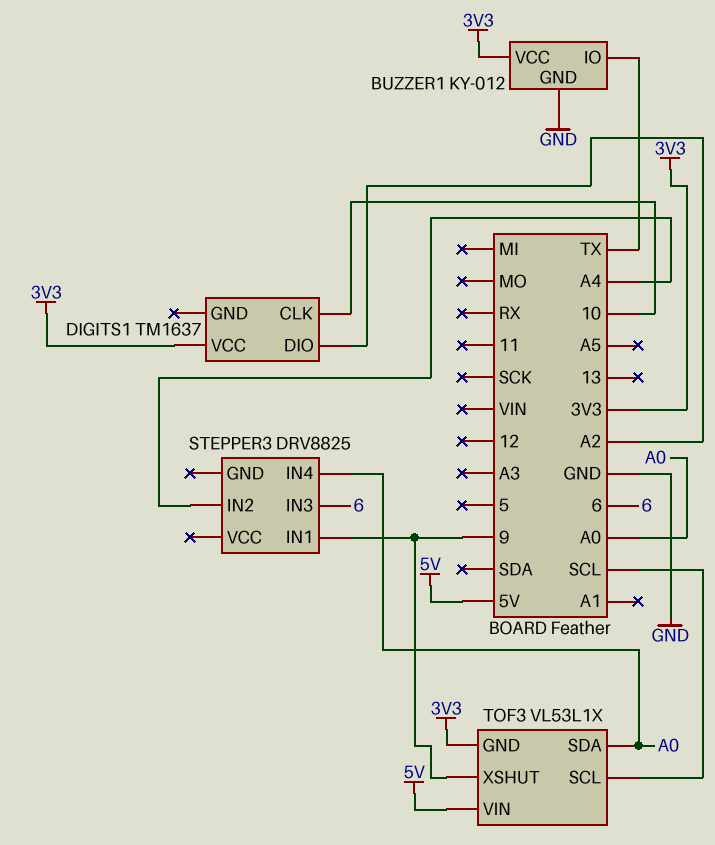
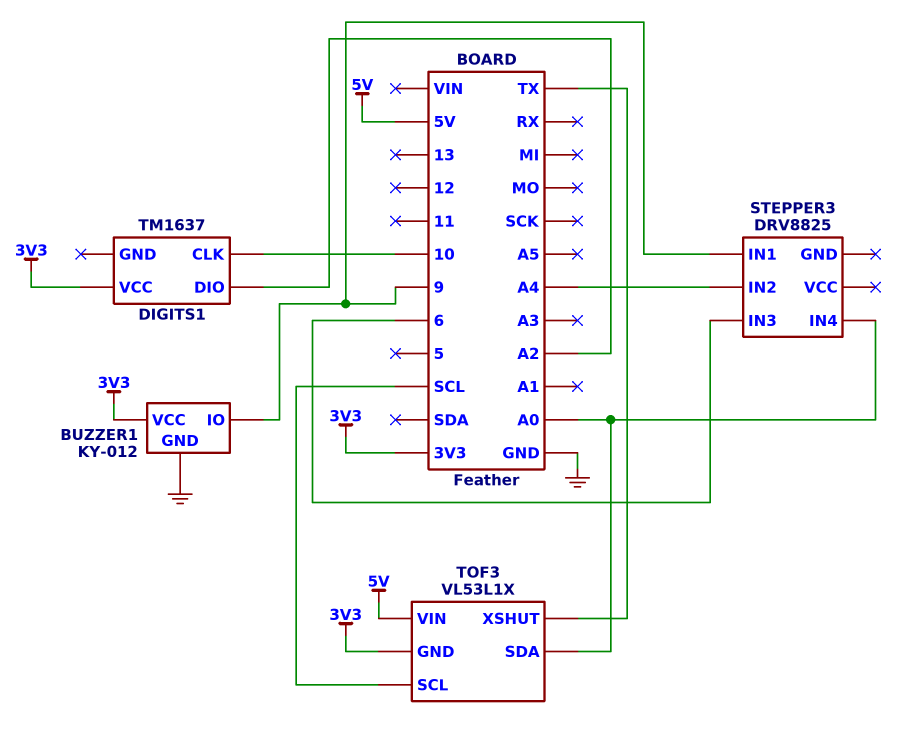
BUZZER1 pin IO: TX -> 9
TOF3 pin XSHUT: 9 -> TX

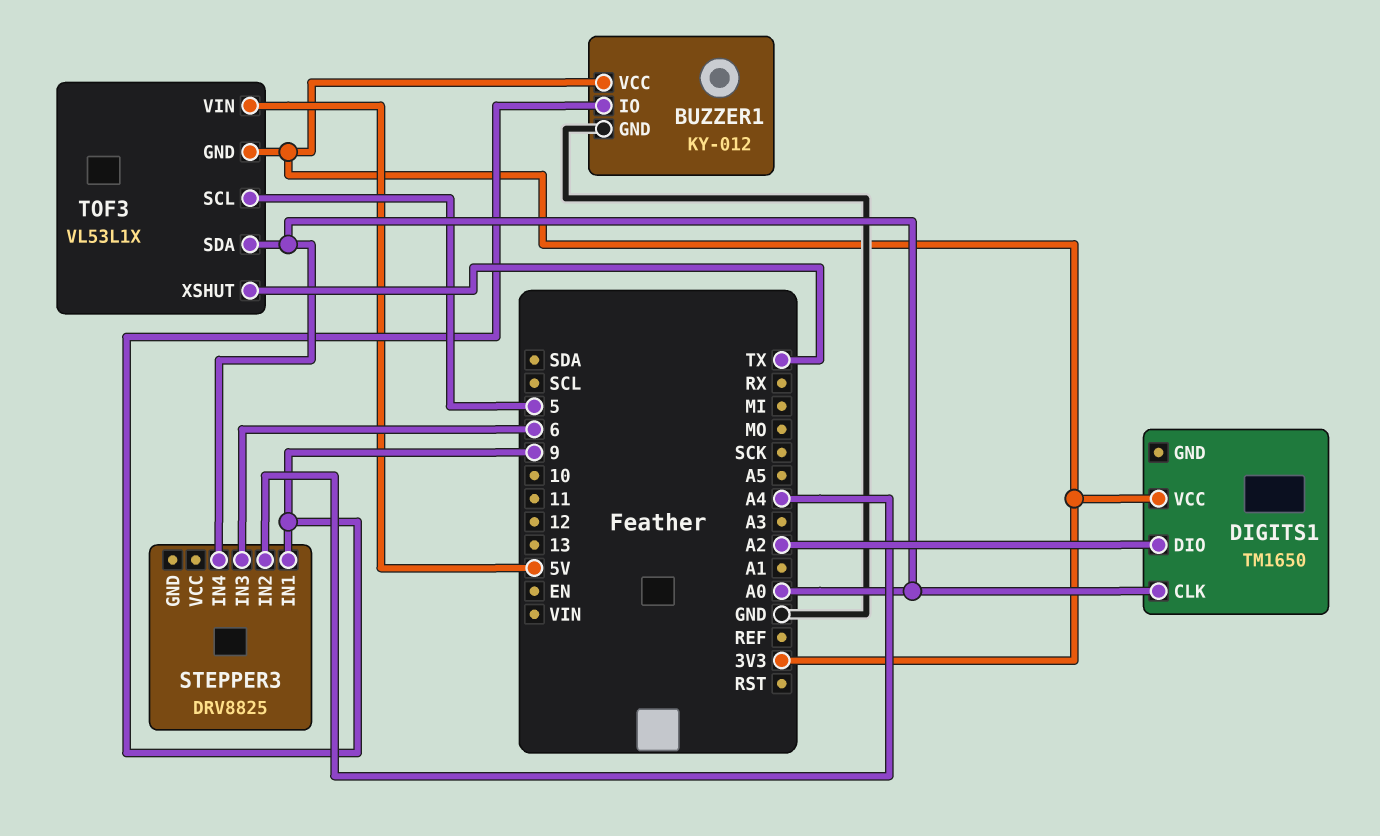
DIGITS1: TM1637 -> TM1650
DIGITS1 pin CLK: 10 -> A0
TOF3 pin SCL: SCL -> 5

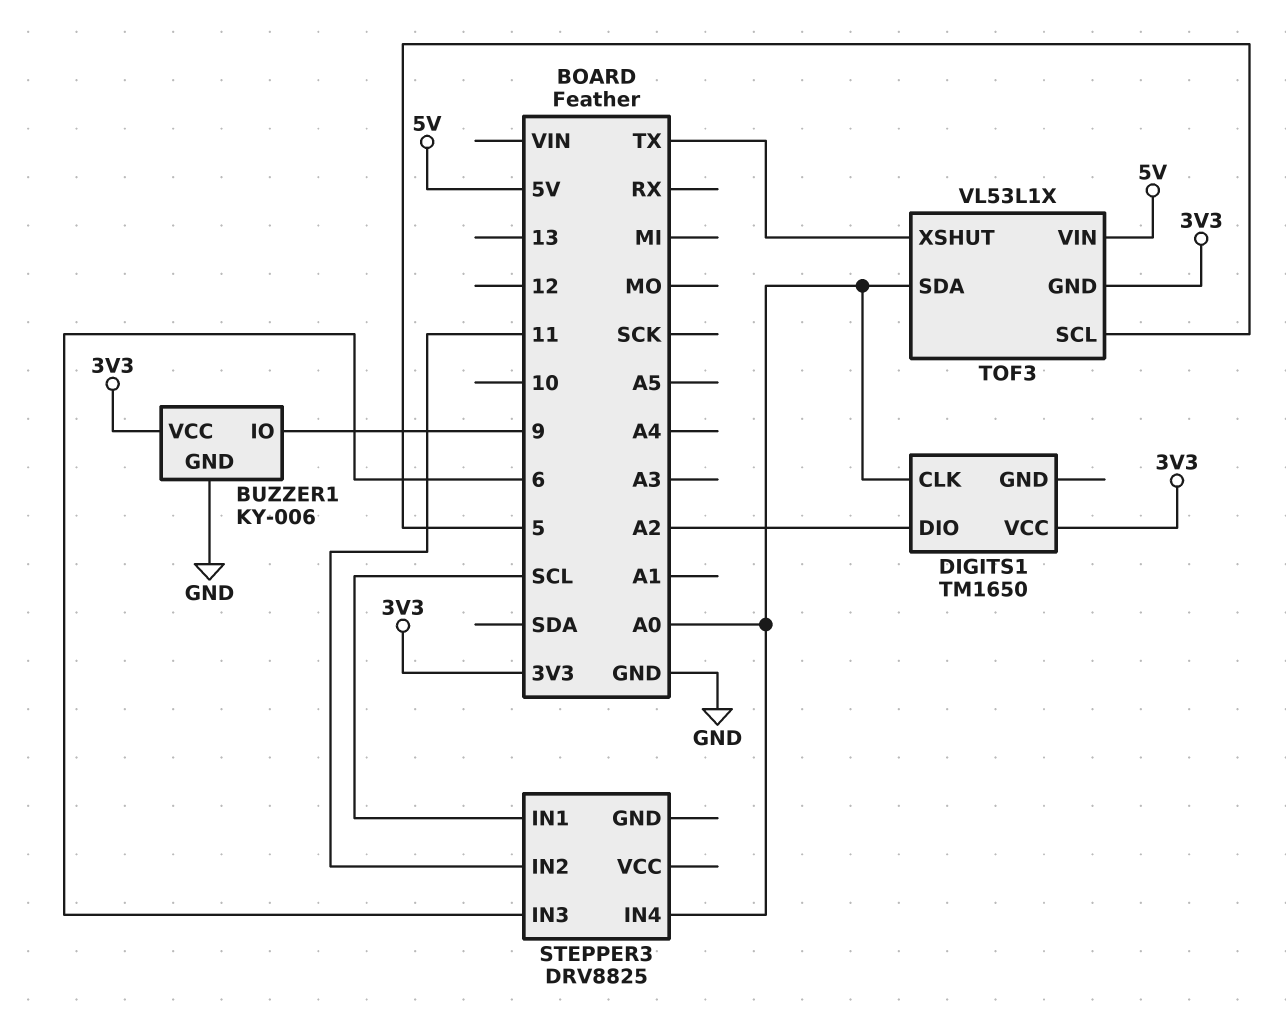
BUZZER1: KY-012 -> KY-006
STEPPER3 pin IN1: 9 -> SCL
STEPPER3 pin IN2: A4 -> 11

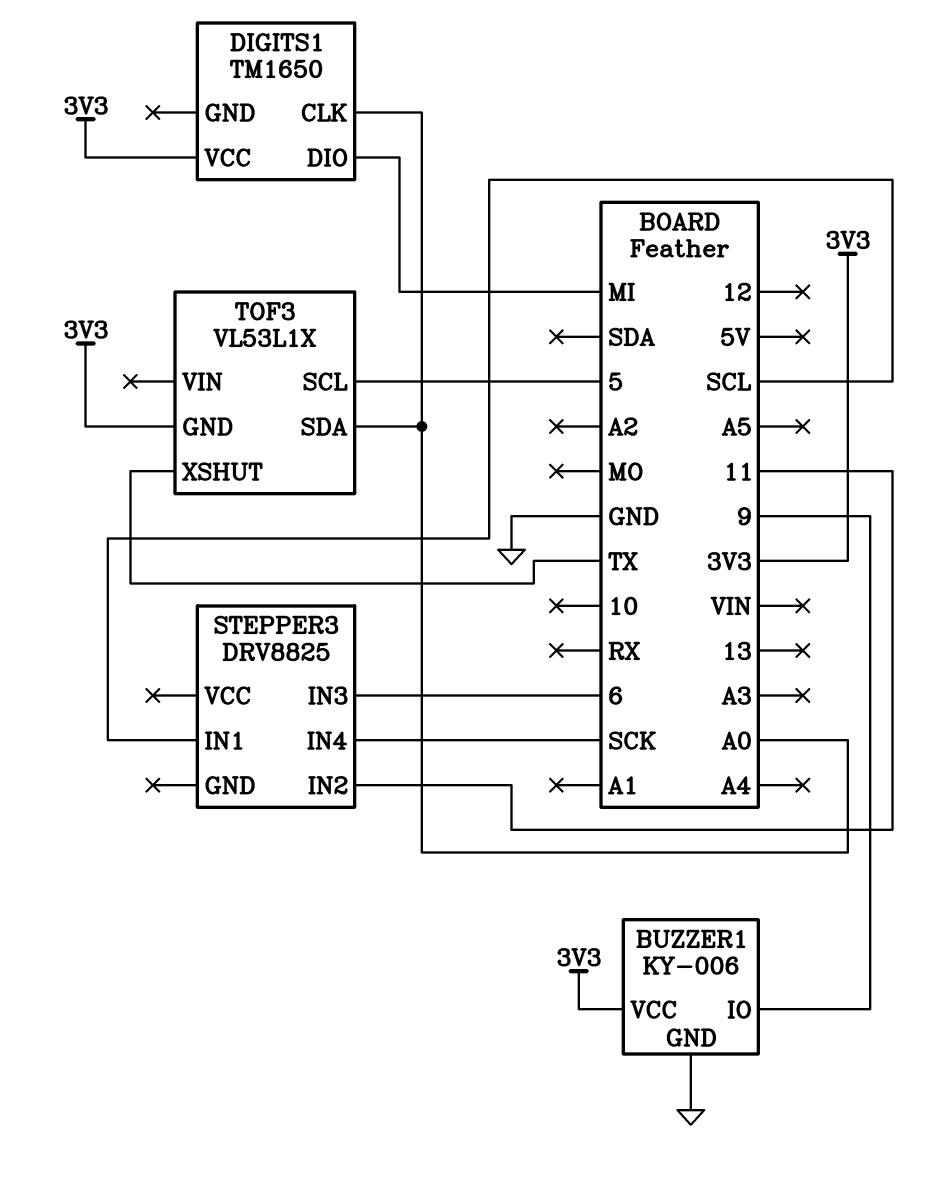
DIGITS1 pin DIO: A2 -> MI
STEPPER3 pin IN4: A0 -> SCK
TOF3 pin VIN: 5V -> none

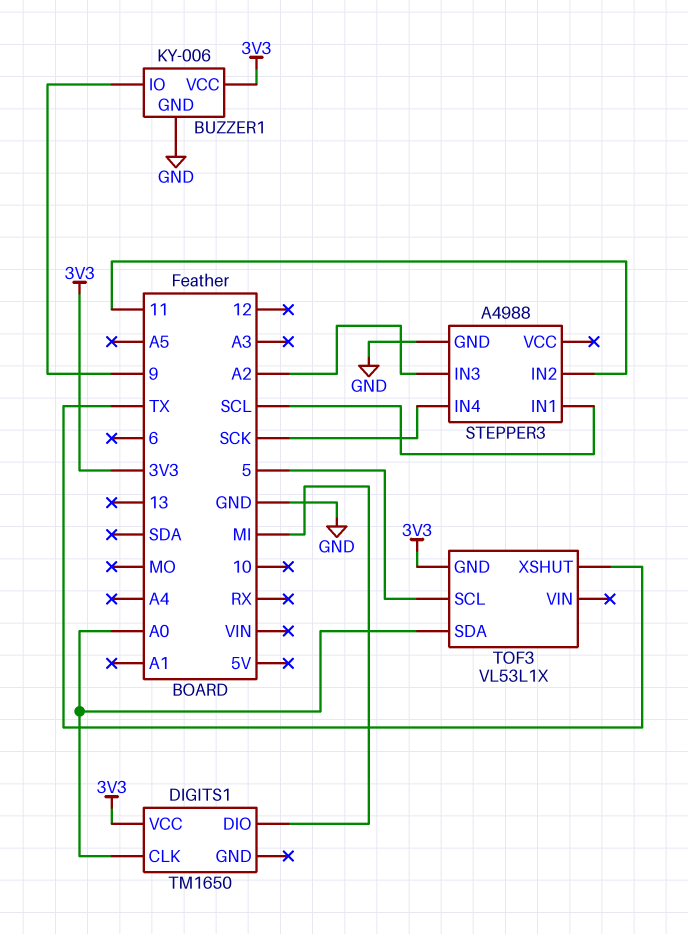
STEPPER3: DRV8825 -> A4988
STEPPER3 pin GND: none -> GND
STEPPER3 pin IN3: 6 -> A2

